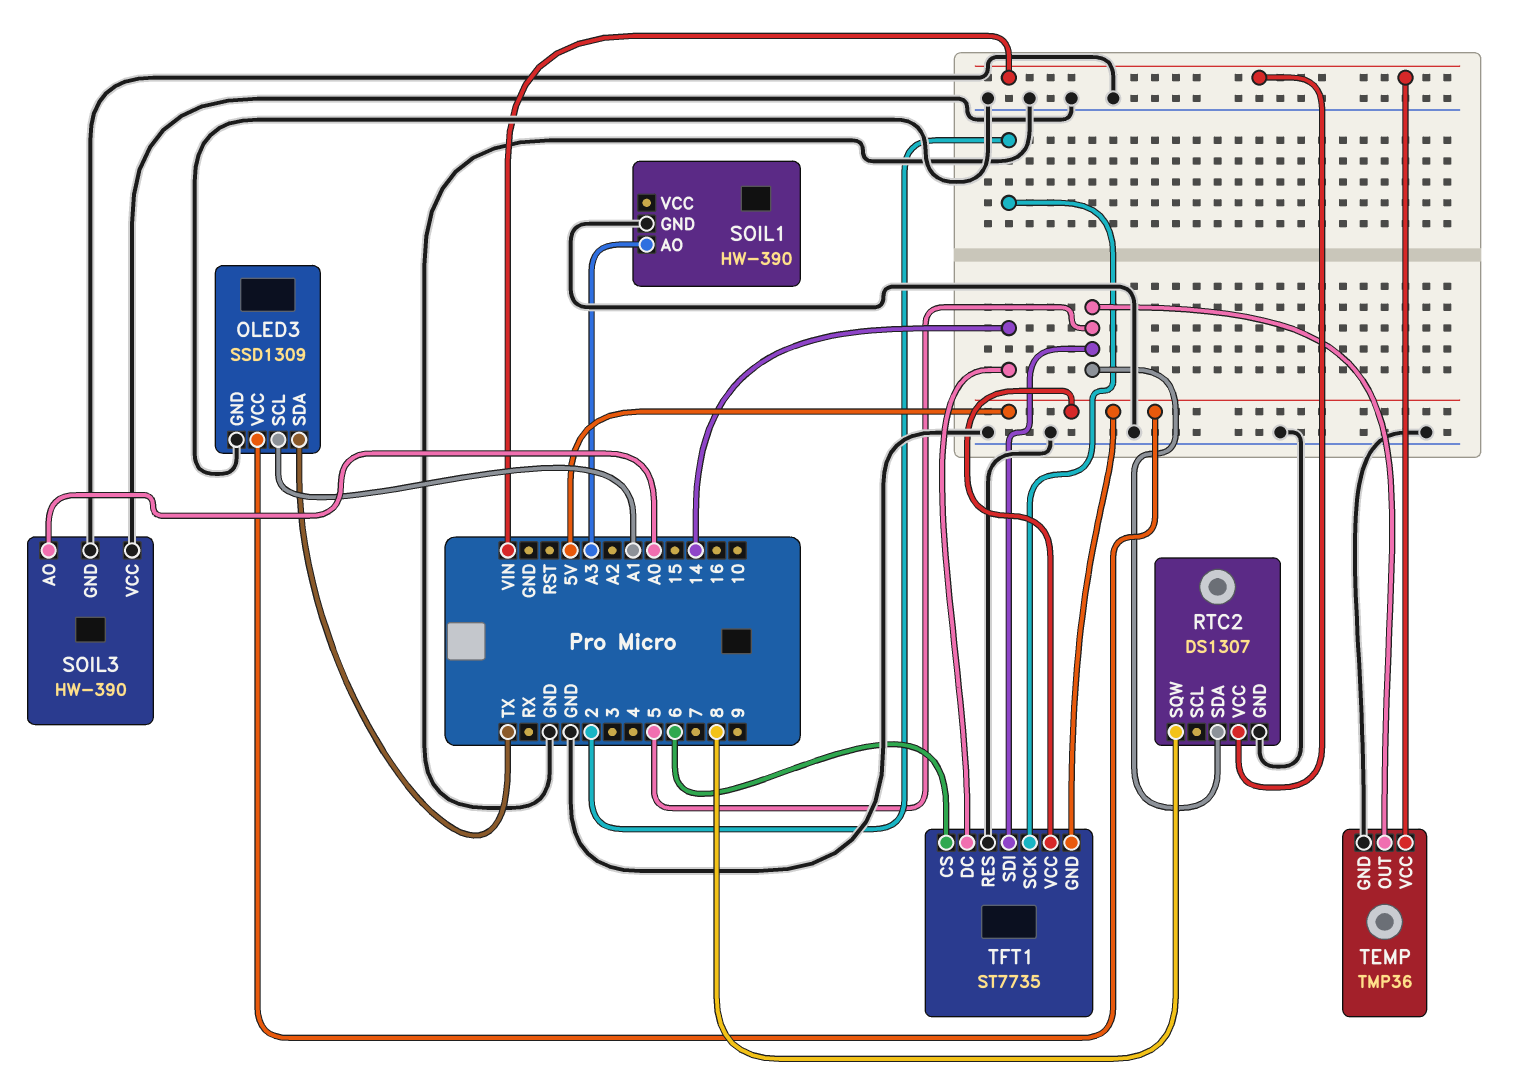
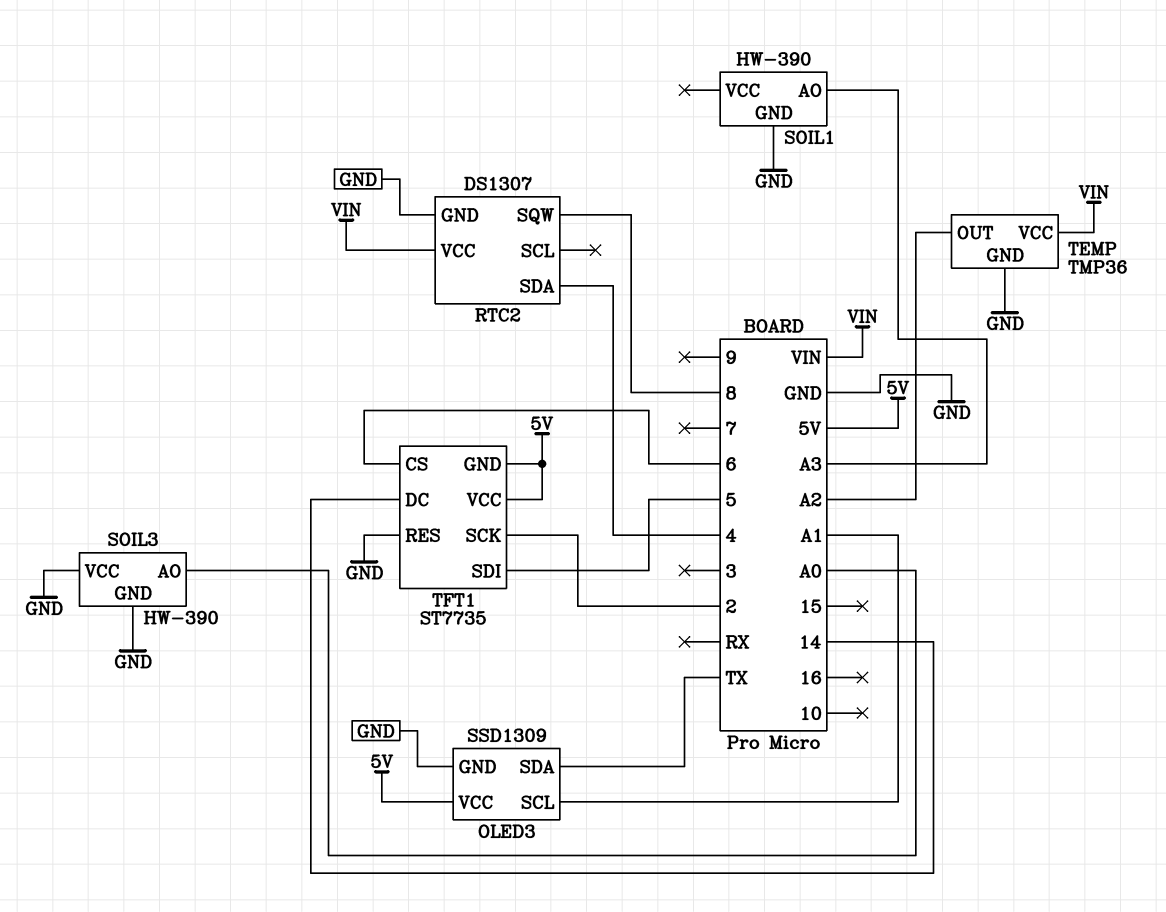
RTC2 pin SDA: 5 -> 4
TEMP pin OUT: 5 -> A2

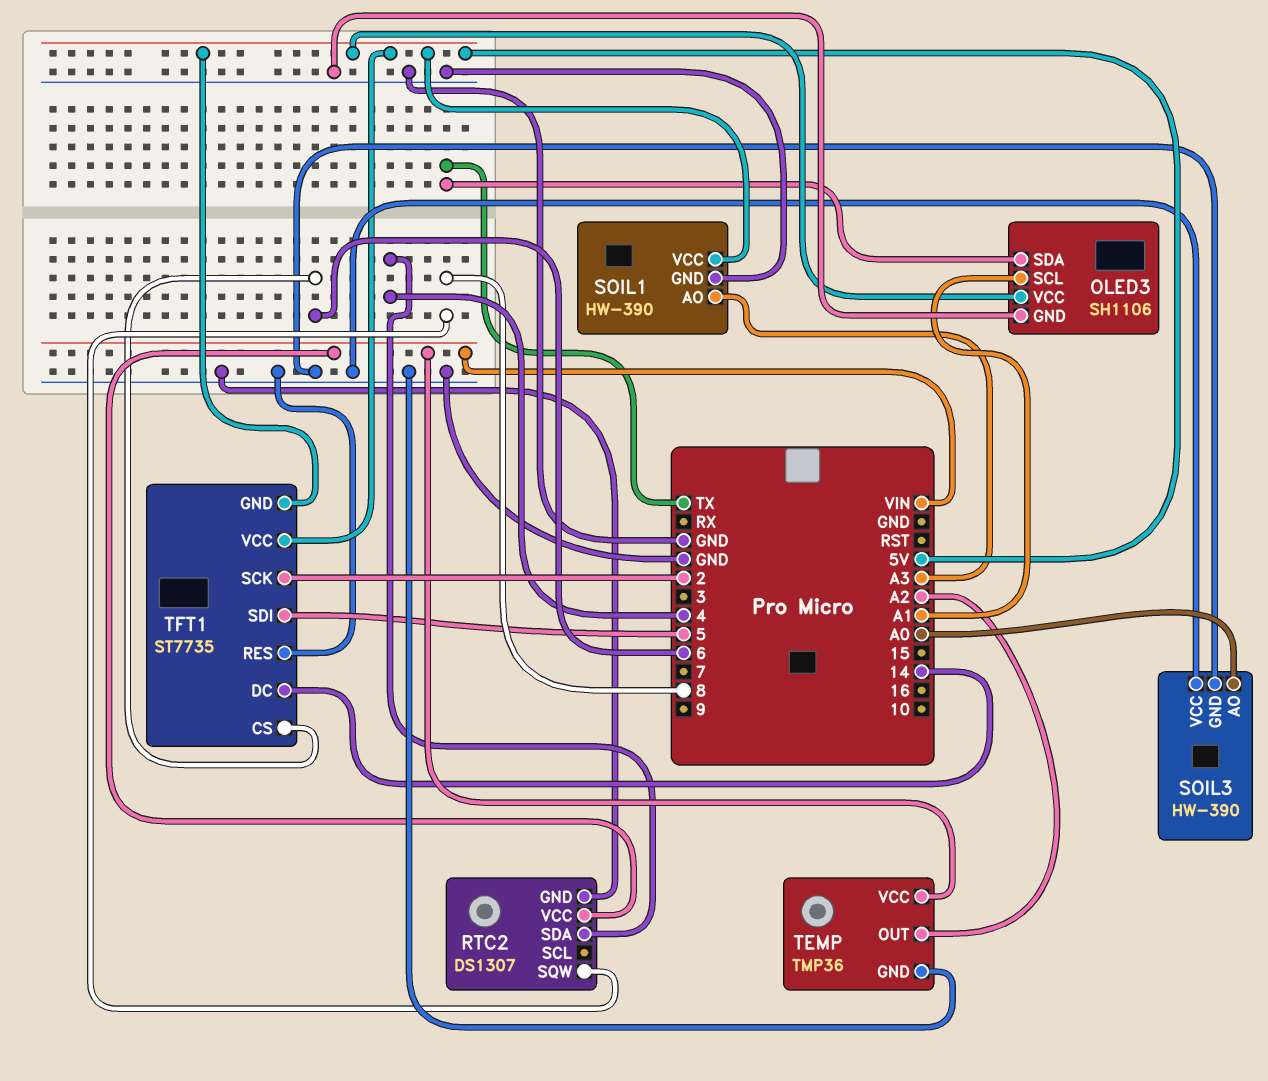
OLED3: SSD1309 -> SH1106
SOIL1 pin VCC: none -> 5V

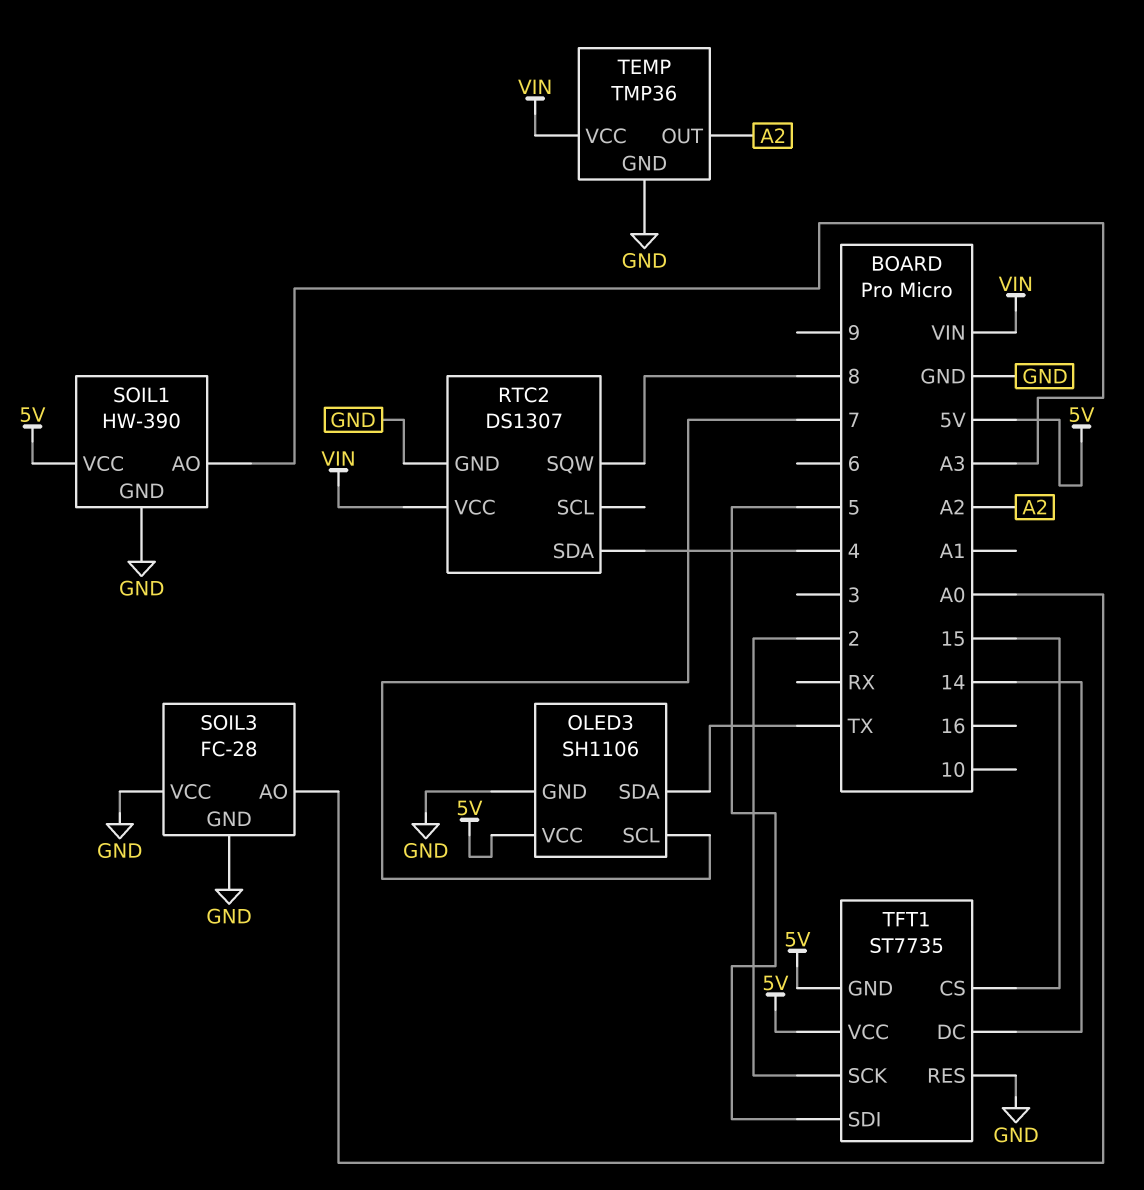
OLED3 pin SCL: A1 -> 7
SOIL3: HW-390 -> FC-28
TFT1 pin CS: 6 -> 15

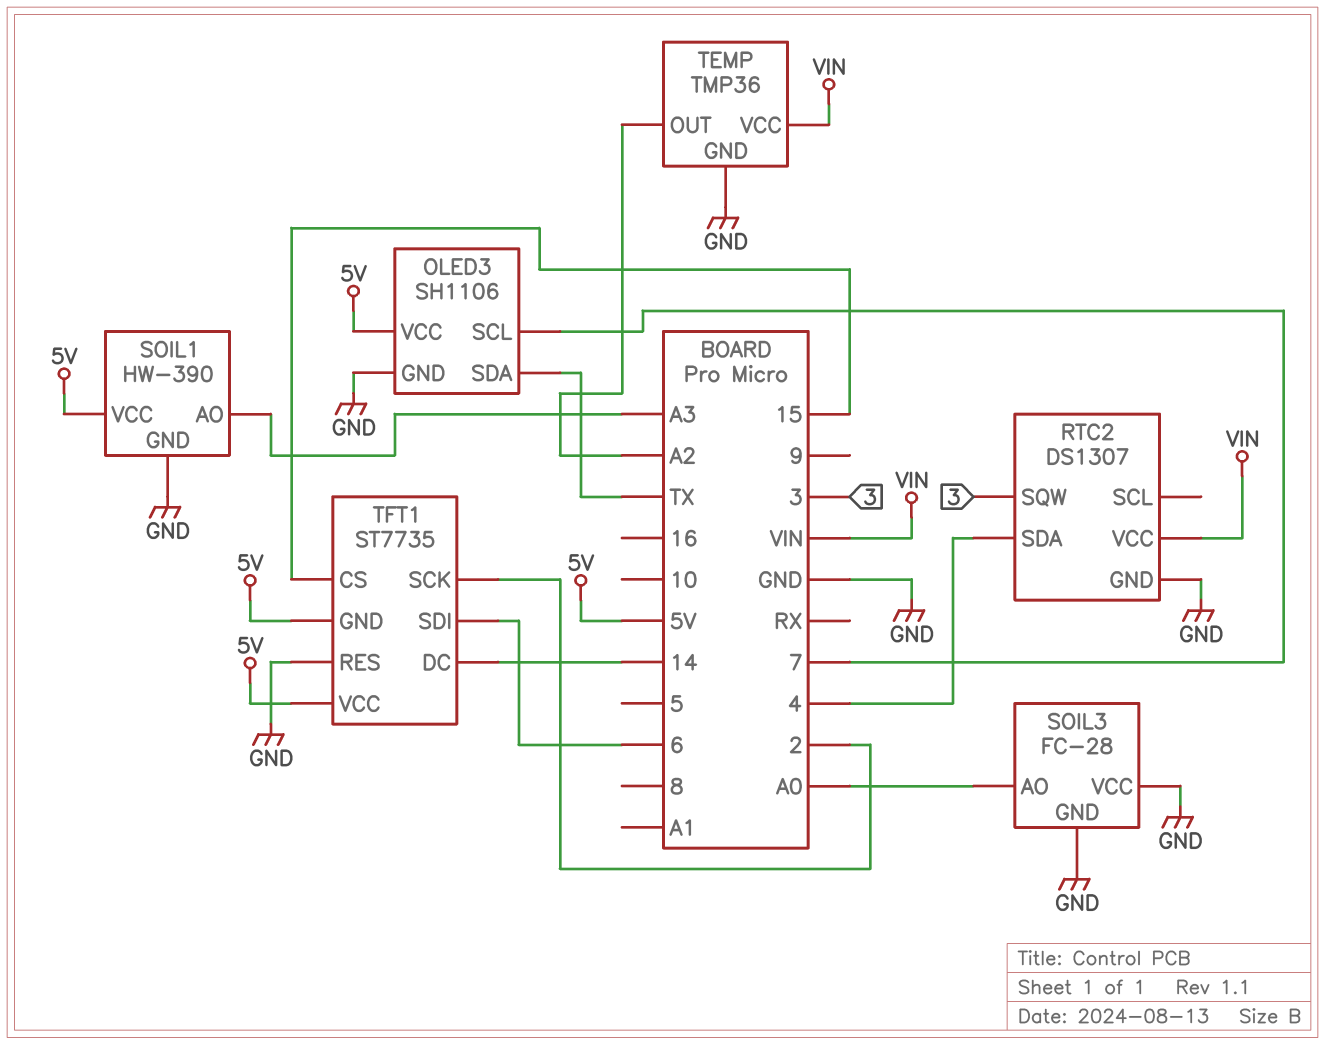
RTC2 pin SQW: 8 -> 3
TFT1 pin SDI: 5 -> 6

